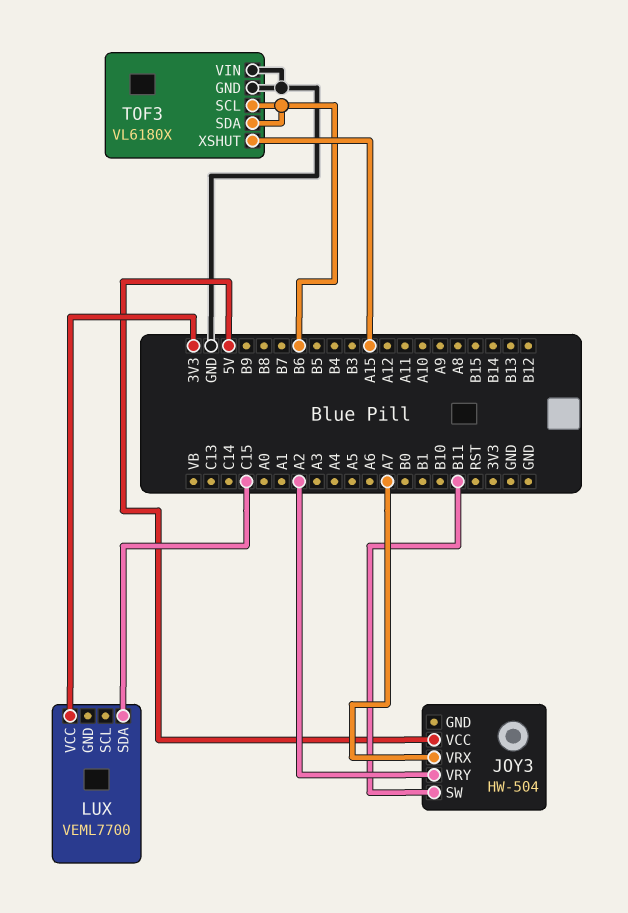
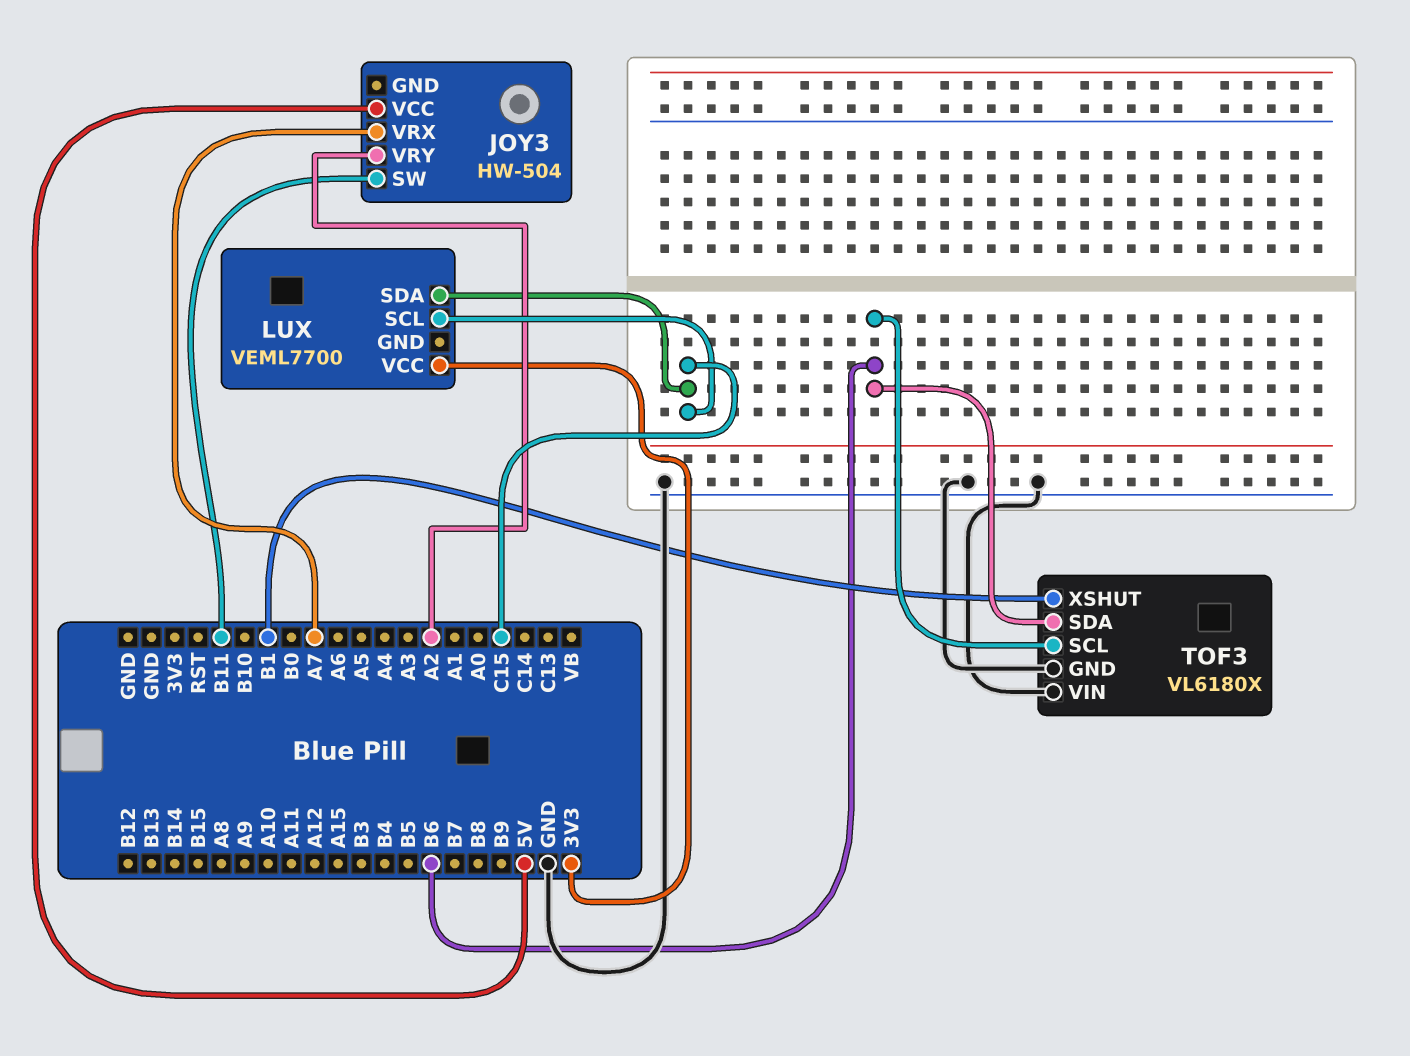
LUX pin SCL: none -> C15
TOF3 pin XSHUT: A15 -> B1

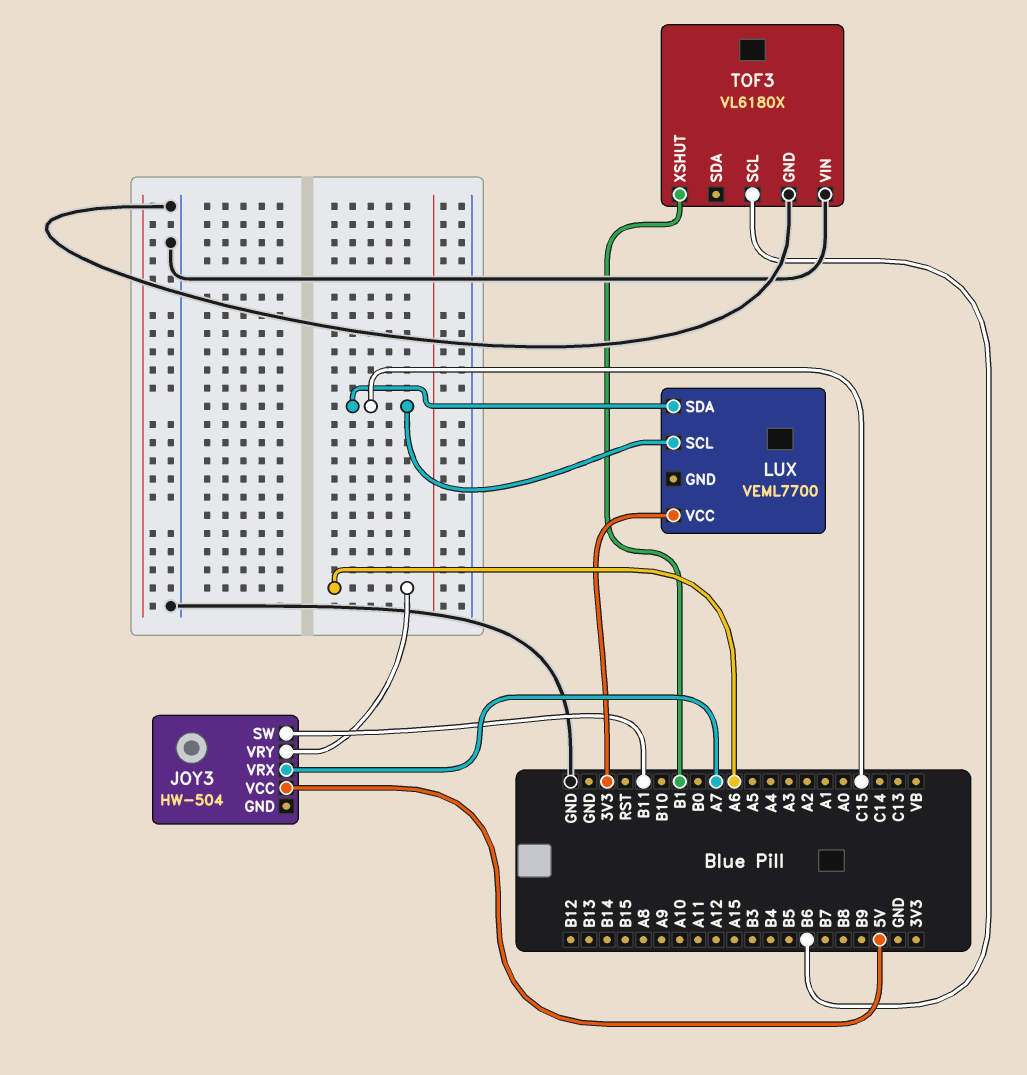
JOY3 pin VRY: A2 -> A6
TOF3 pin SDA: B6 -> none

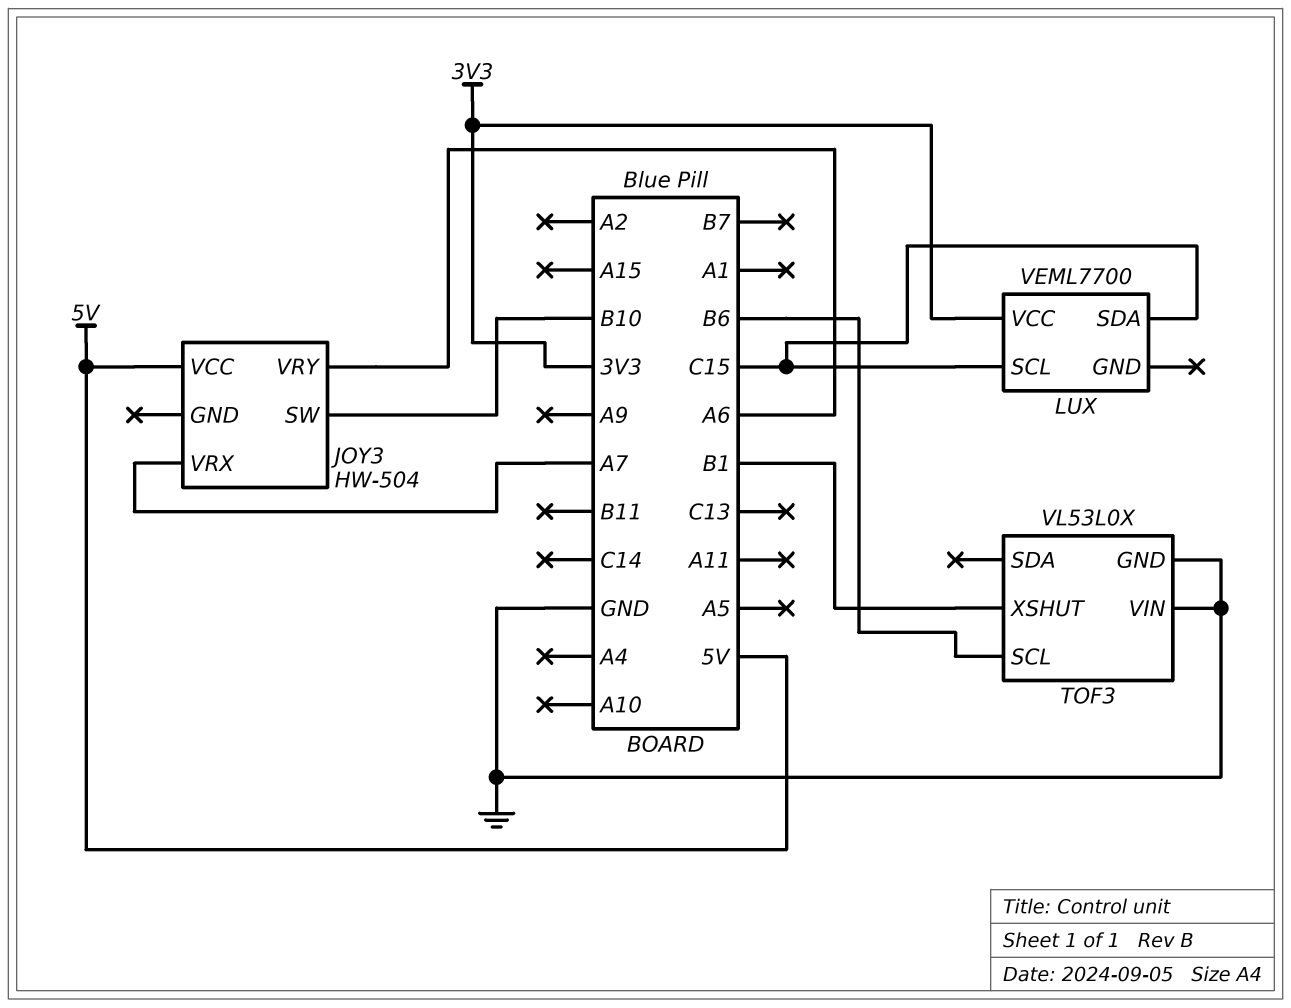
JOY3 pin SW: B11 -> B10
TOF3: VL6180X -> VL53L0X

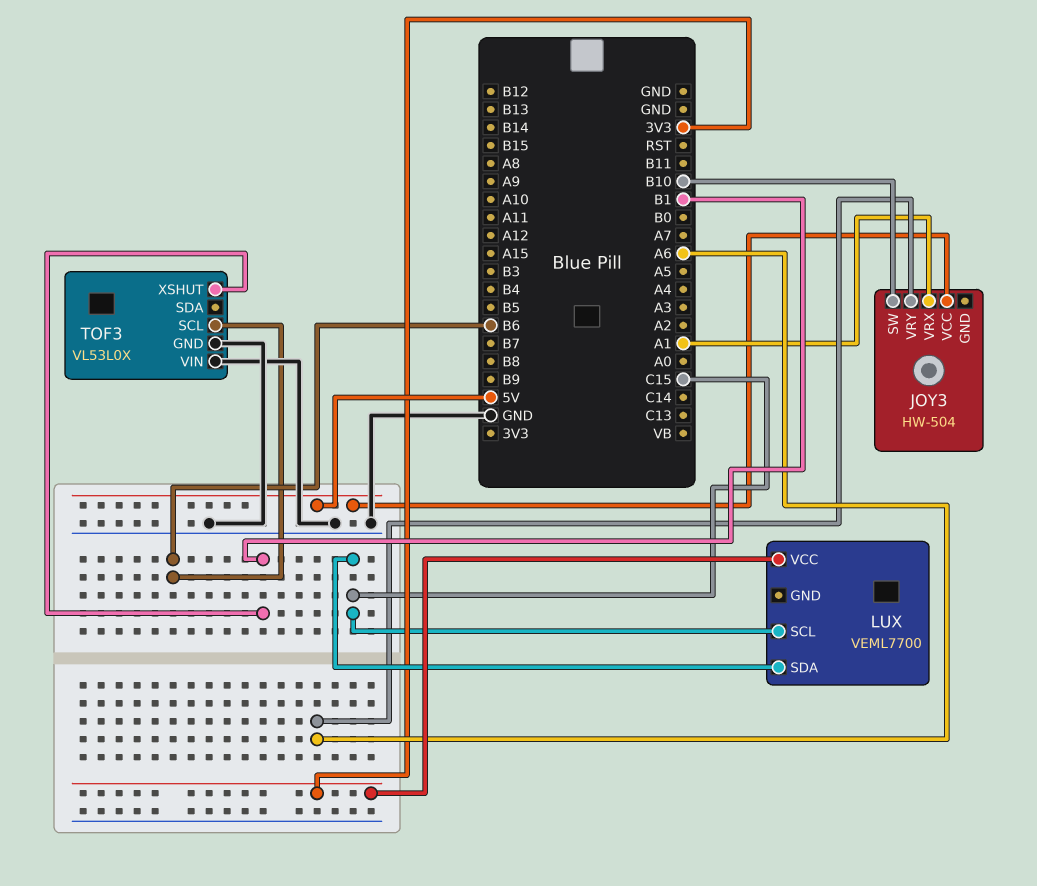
JOY3 pin VRX: A7 -> A1

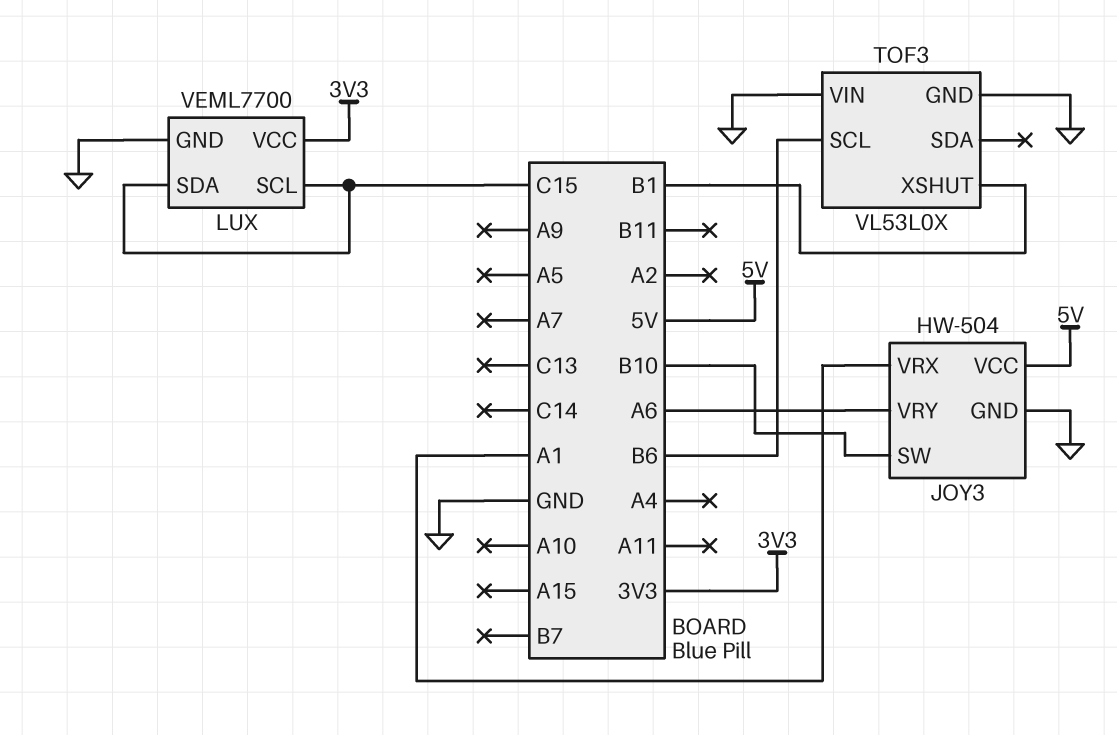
JOY3 pin GND: none -> GND
LUX pin GND: none -> GND

